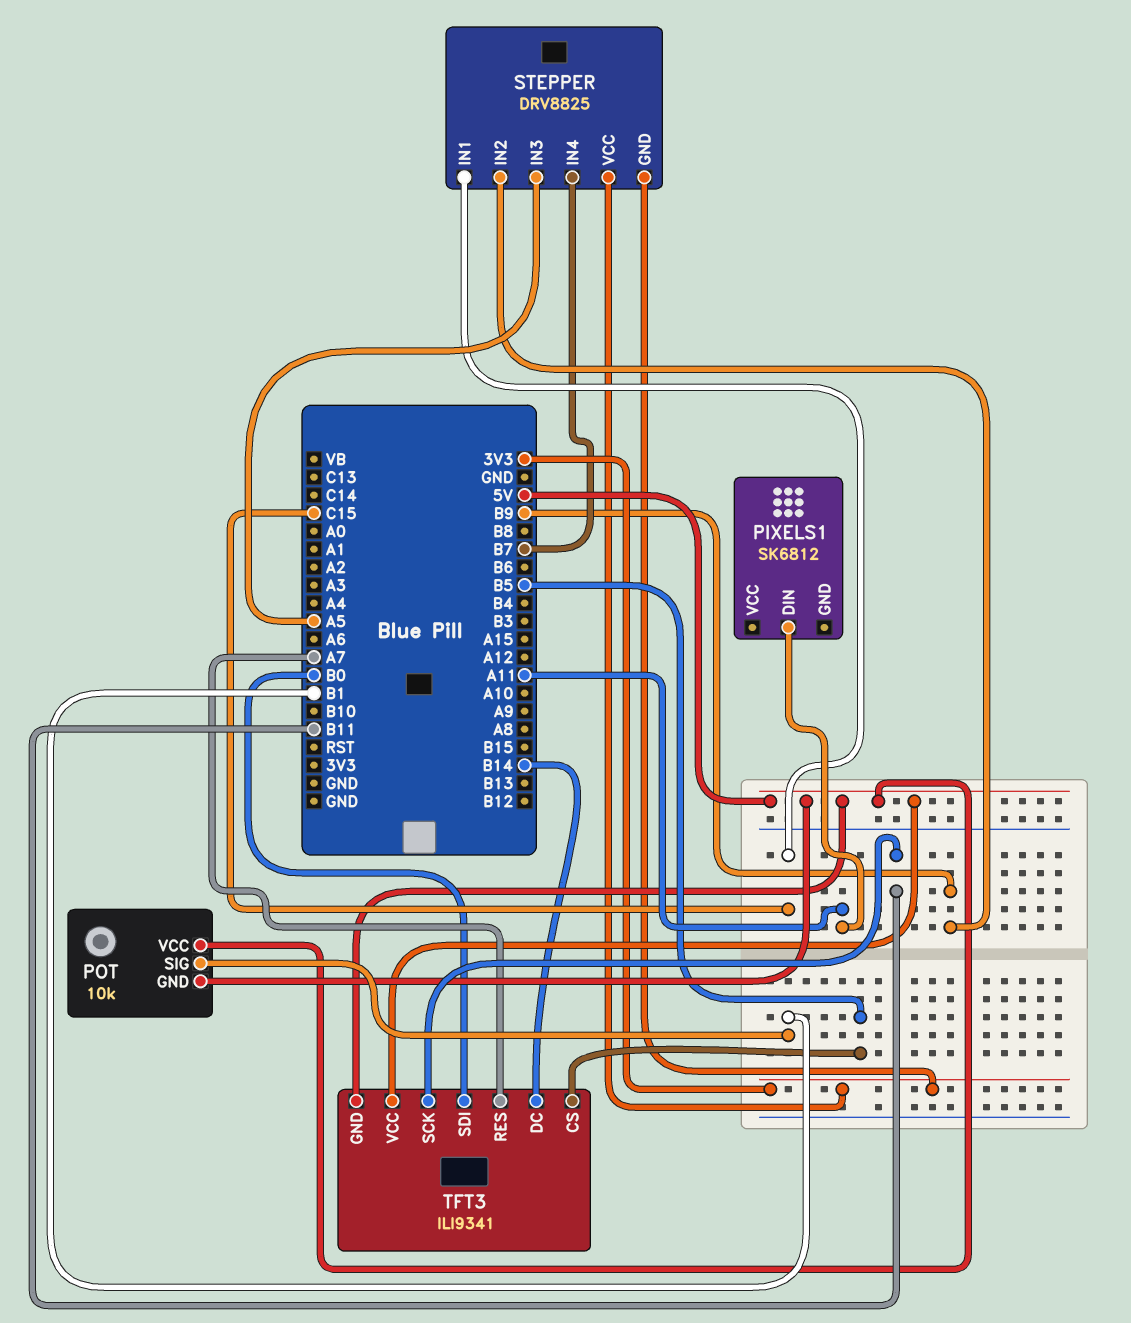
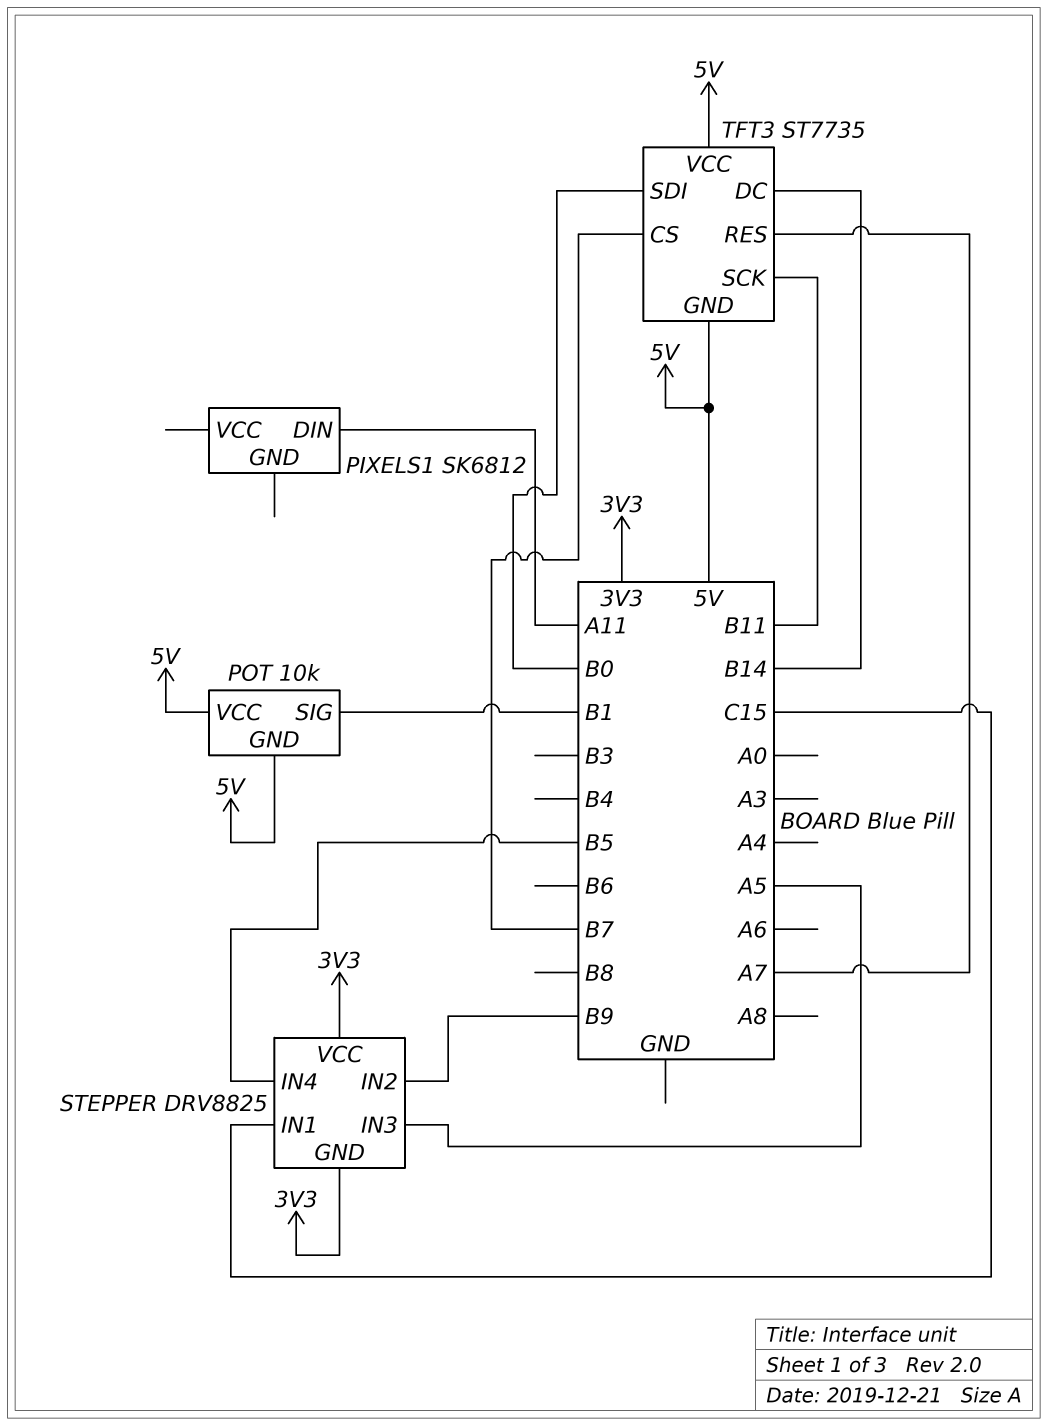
STEPPER pin IN4: B7 -> B5
TFT3: ILI9341 -> ST7735
TFT3 pin CS: B5 -> B7

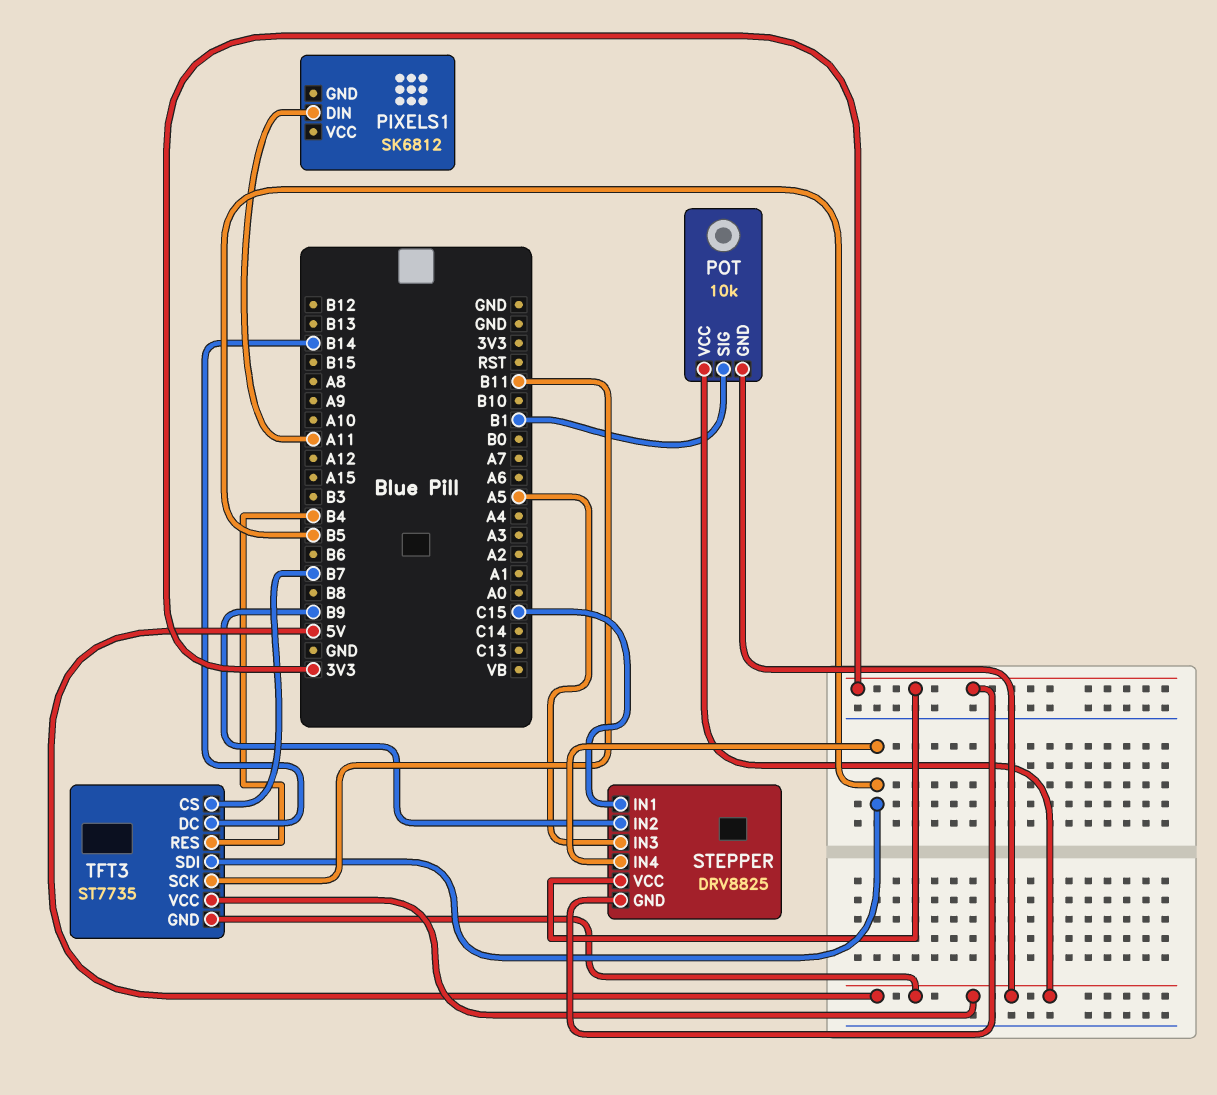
TFT3 pin RES: A7 -> B4
TFT3 pin SDI: B0 -> B5

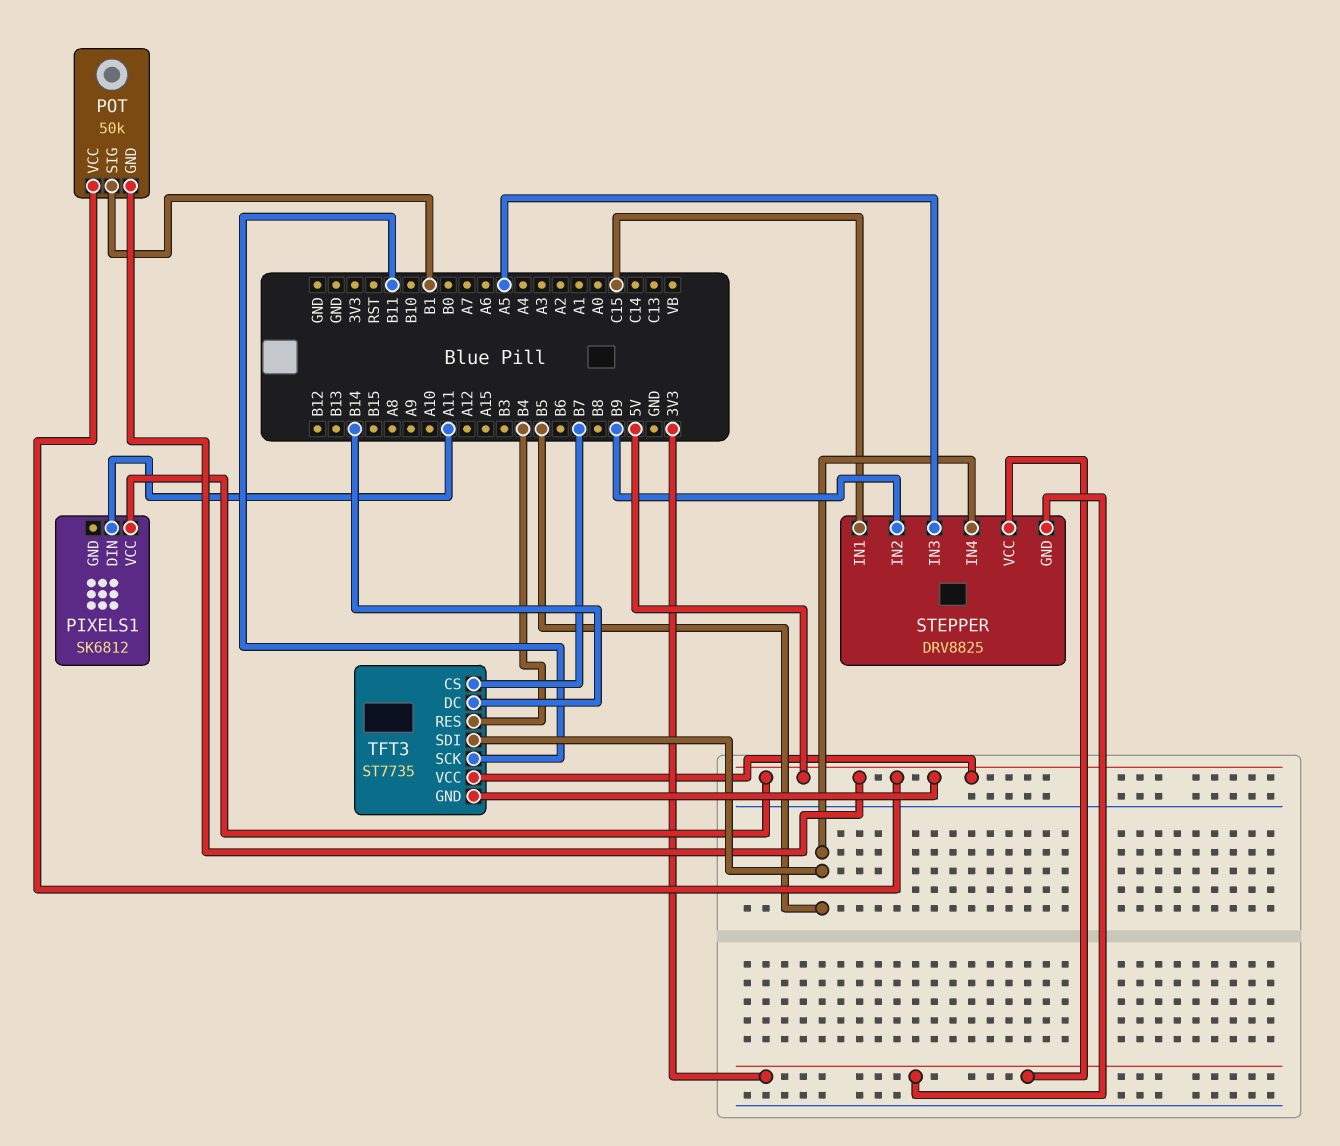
PIXELS1 pin VCC: none -> 5V
POT: 10k -> 50k

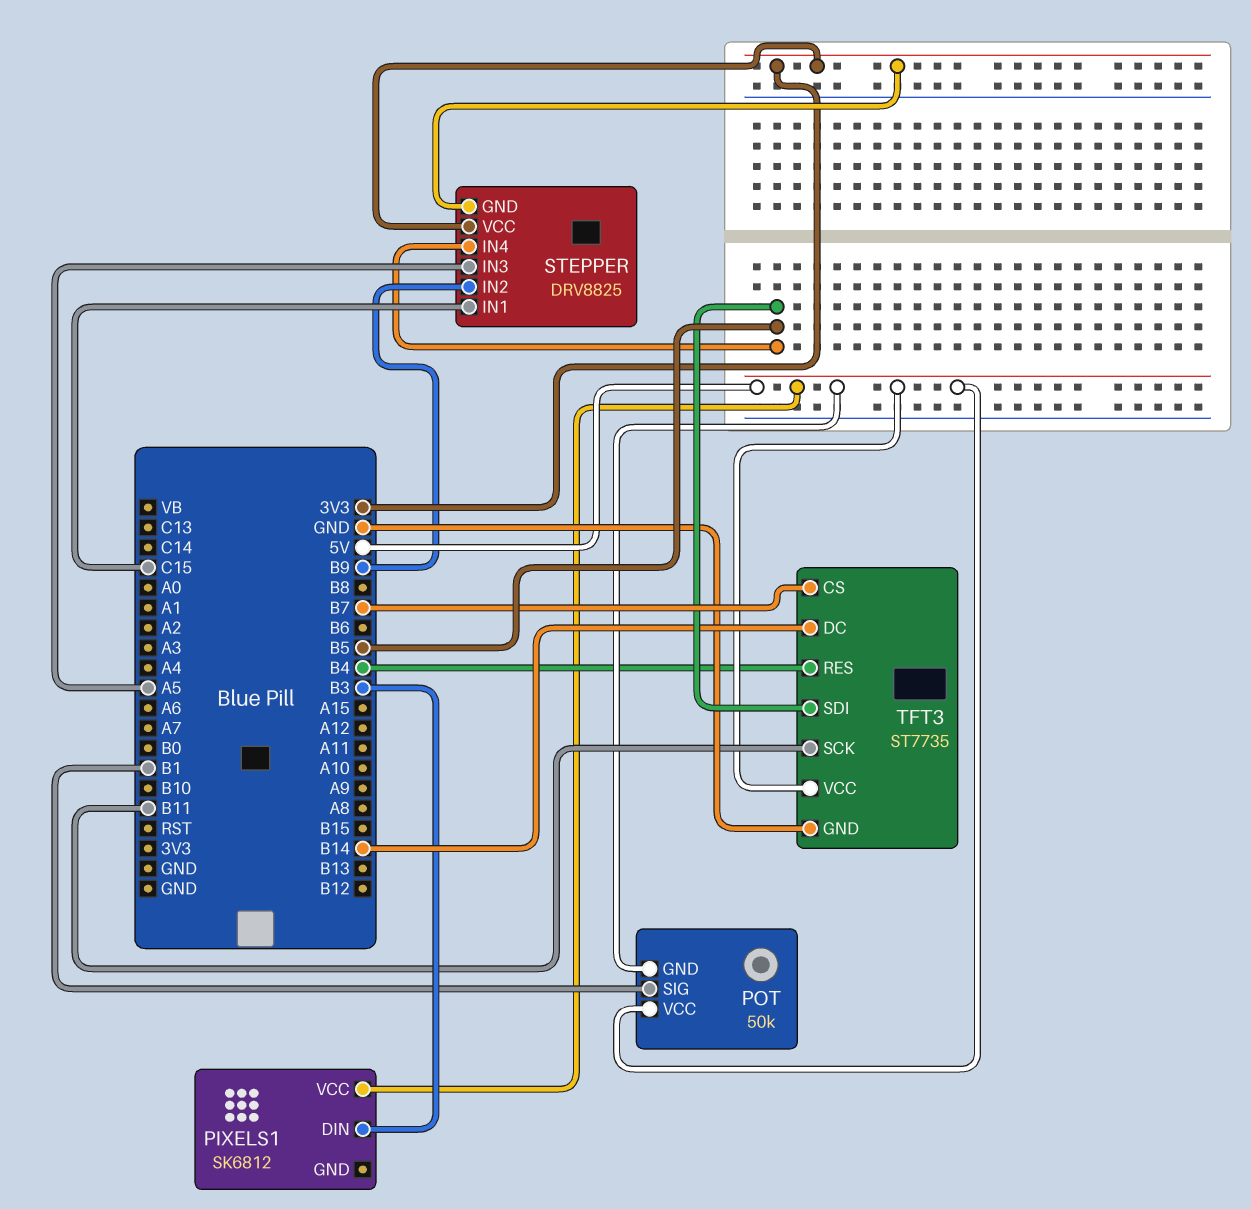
PIXELS1 pin DIN: A11 -> B3
TFT3 pin GND: 5V -> GND

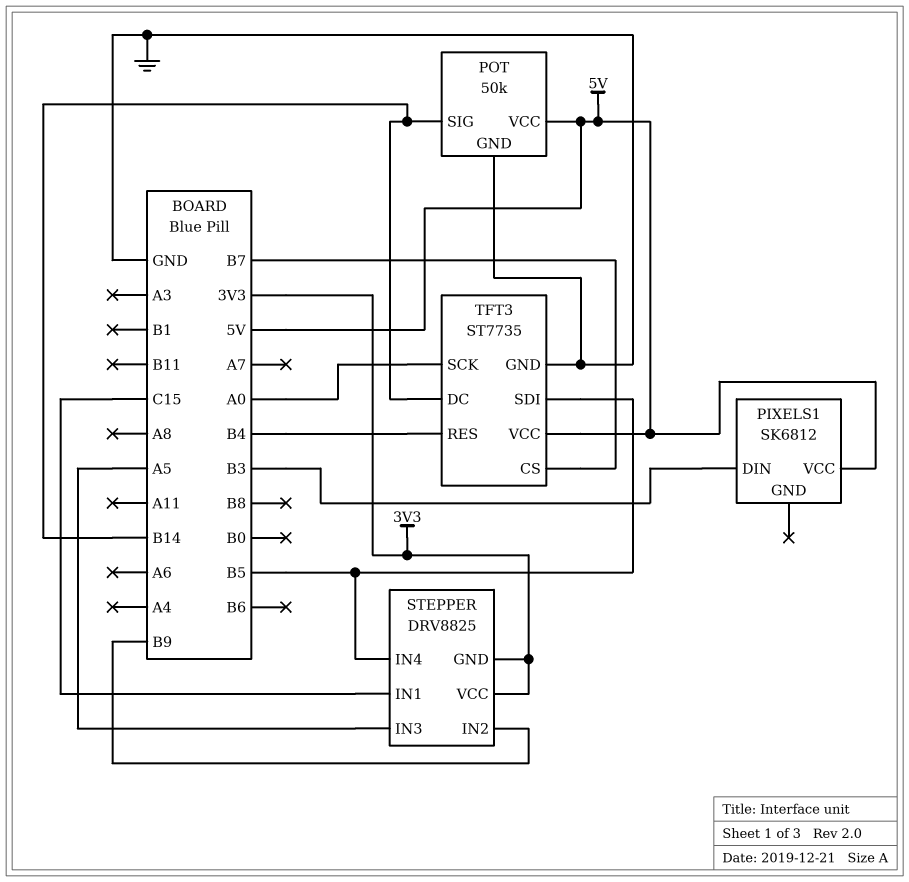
POT pin GND: 5V -> GND
POT pin SIG: B1 -> B14
TFT3 pin SCK: B11 -> A0

